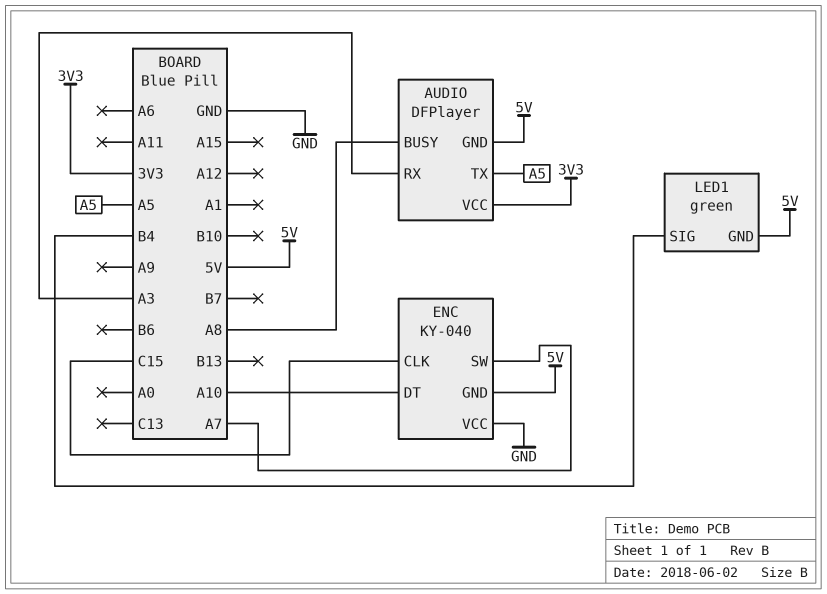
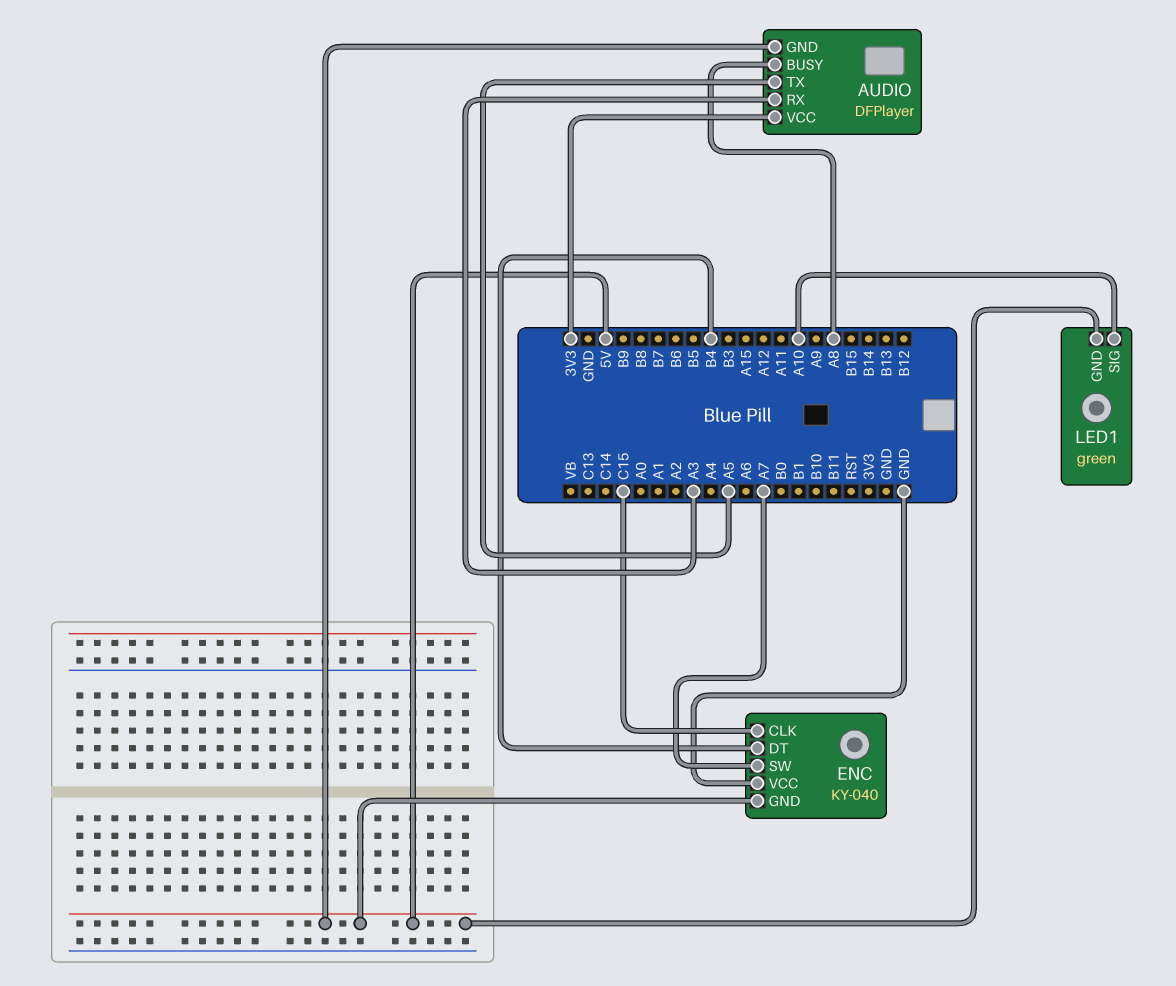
ENC pin DT: A10 -> B4
LED1 pin SIG: B4 -> A10

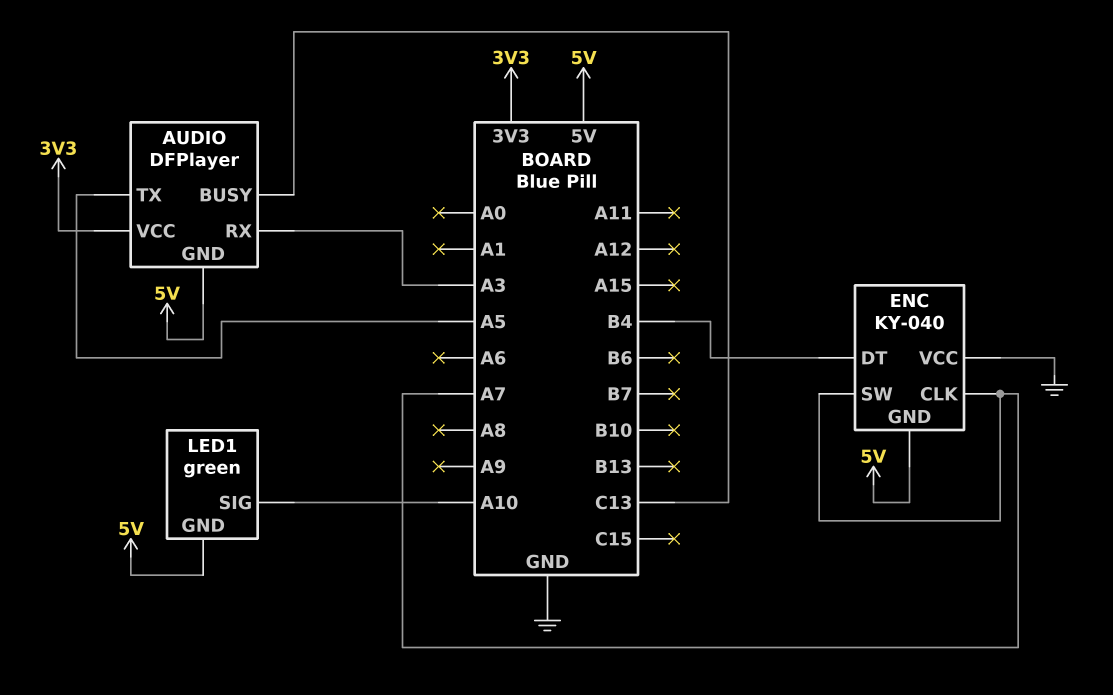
AUDIO pin BUSY: A8 -> C13
ENC pin CLK: C15 -> A7

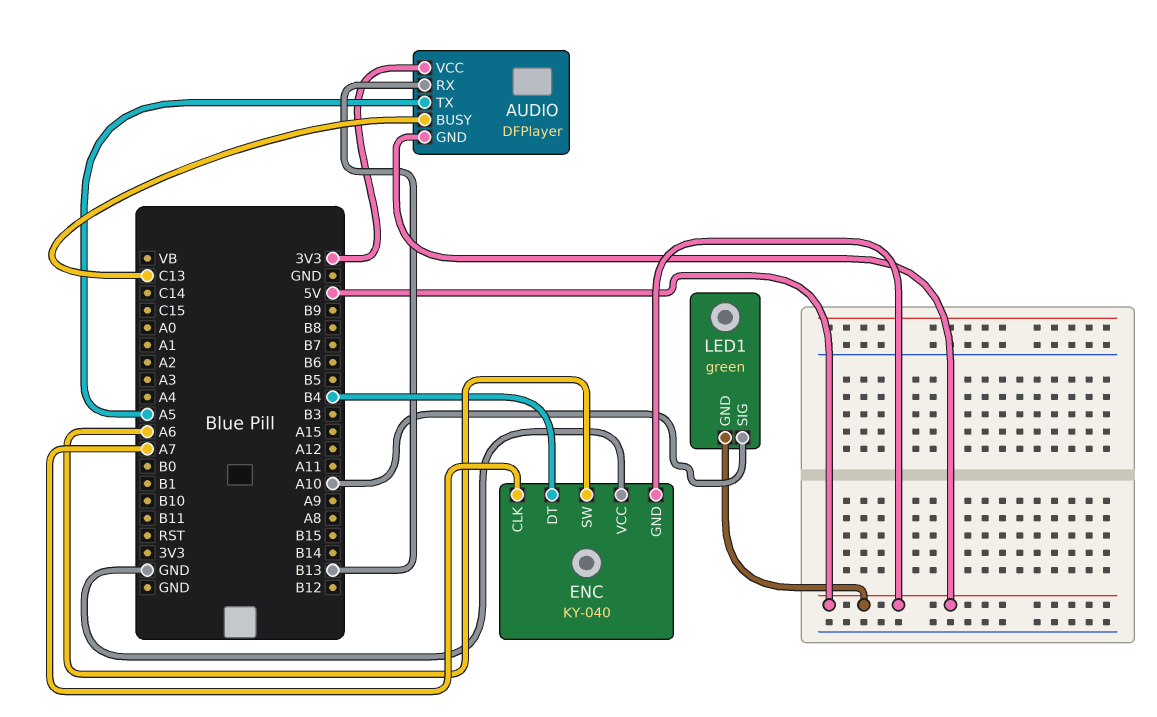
AUDIO pin RX: A3 -> B13
ENC pin SW: A7 -> A6

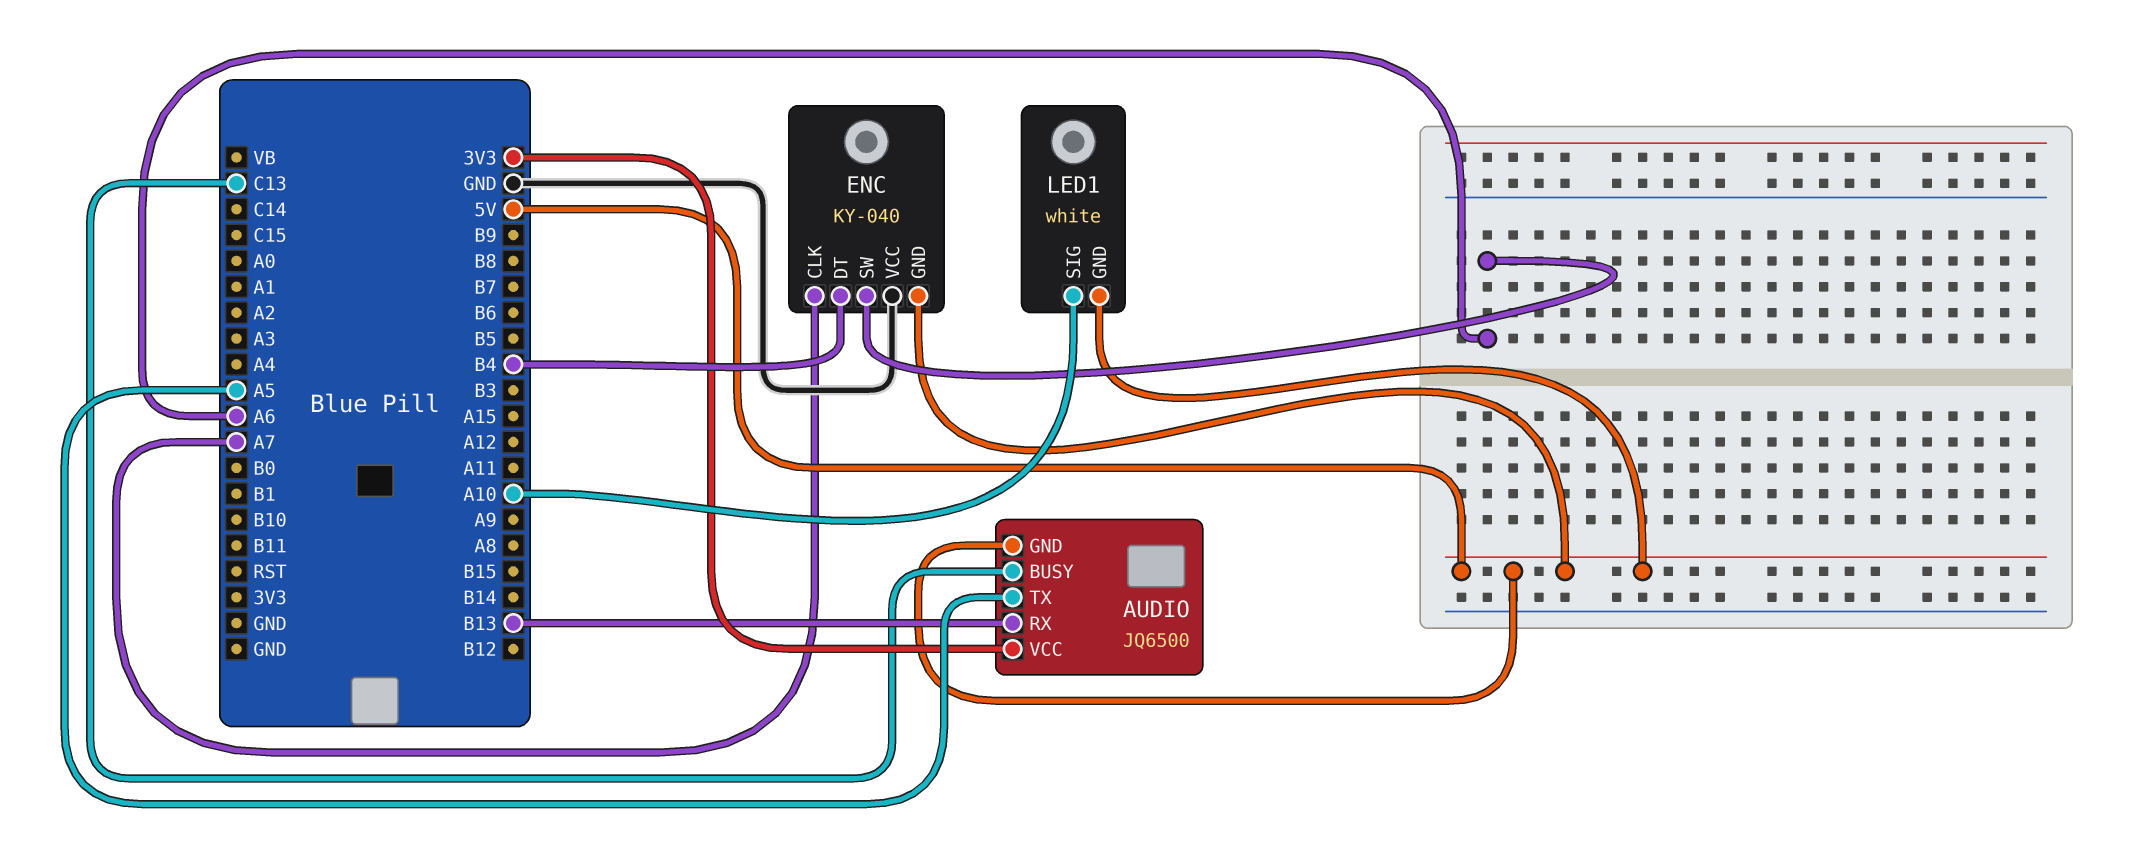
AUDIO: DFPlayer -> JQ6500
LED1: green -> white

